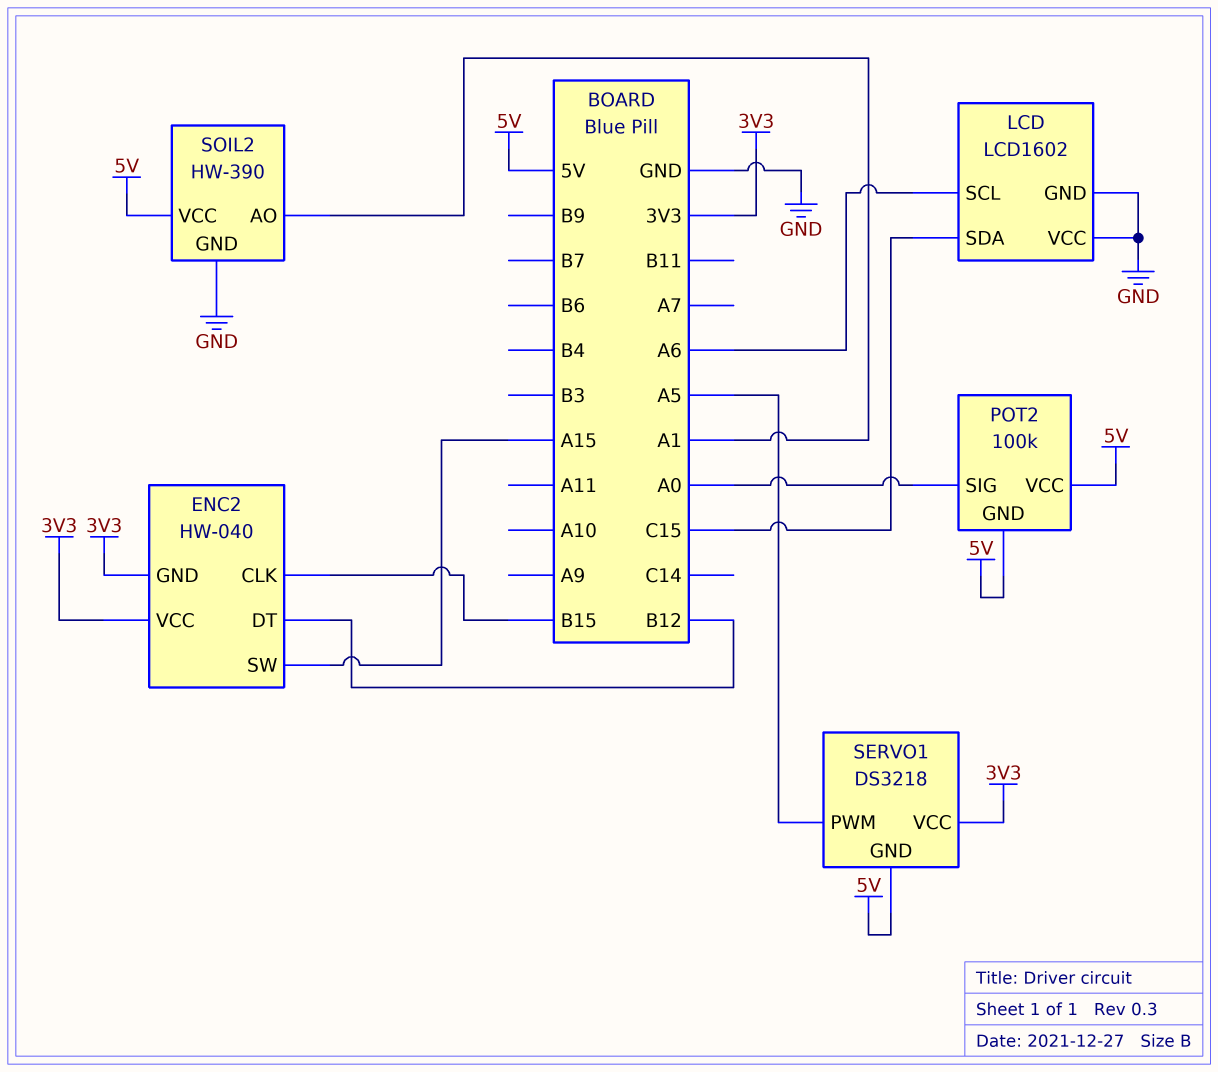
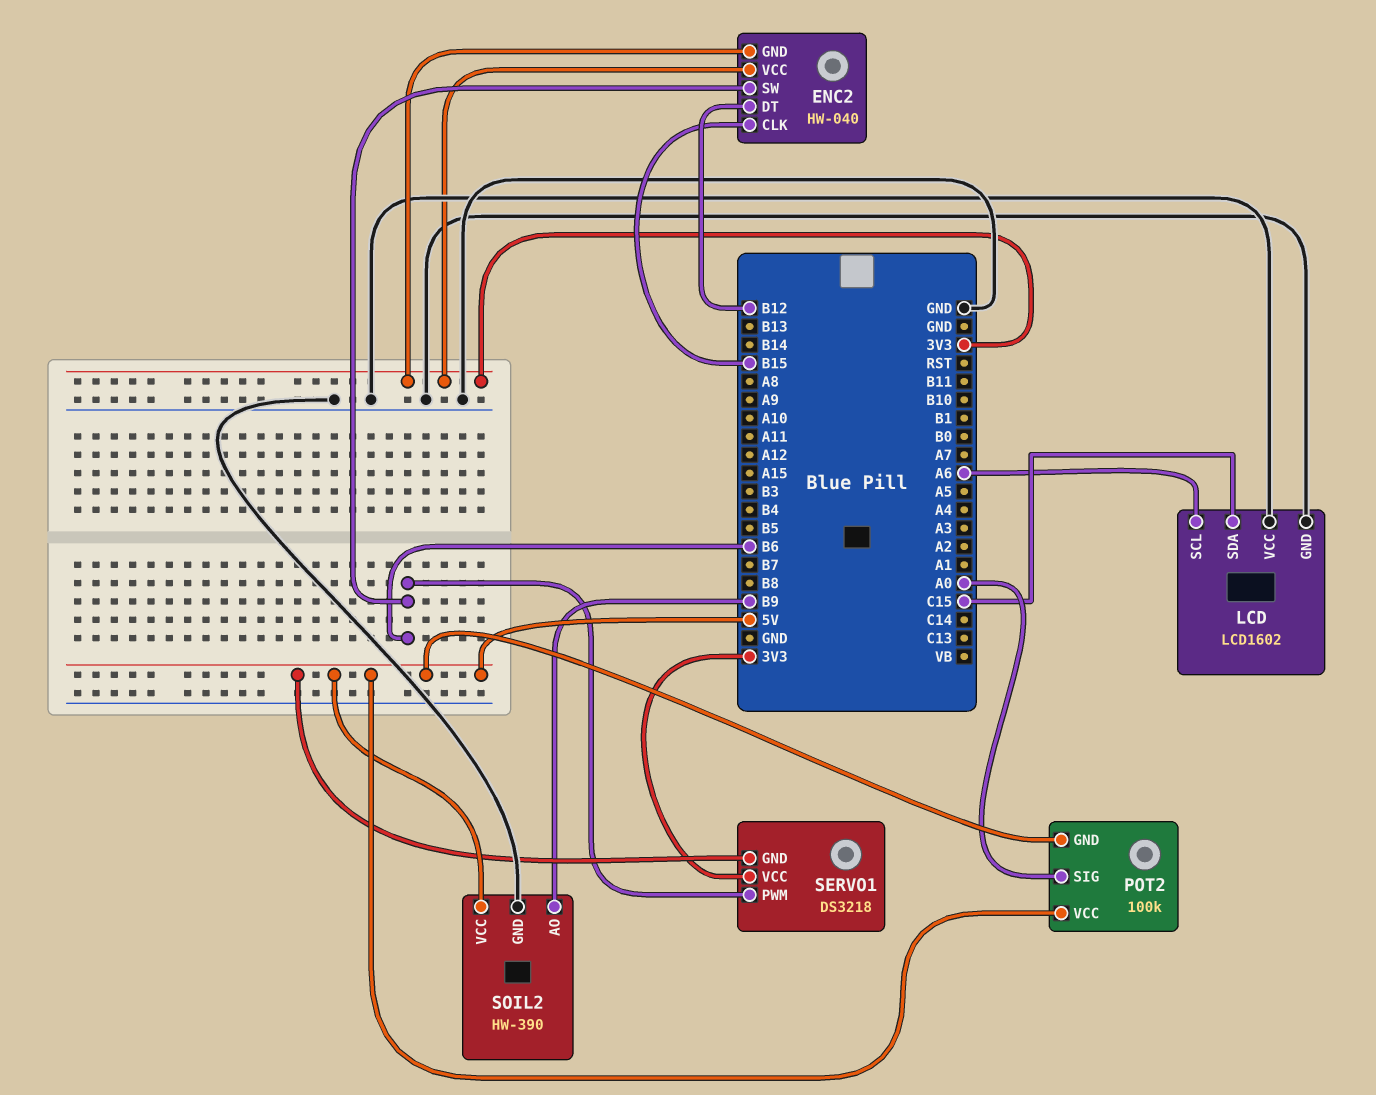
ENC2 pin SW: A15 -> B6
SERVO1 pin PWM: A5 -> B6
SOIL2 pin AO: A1 -> B9

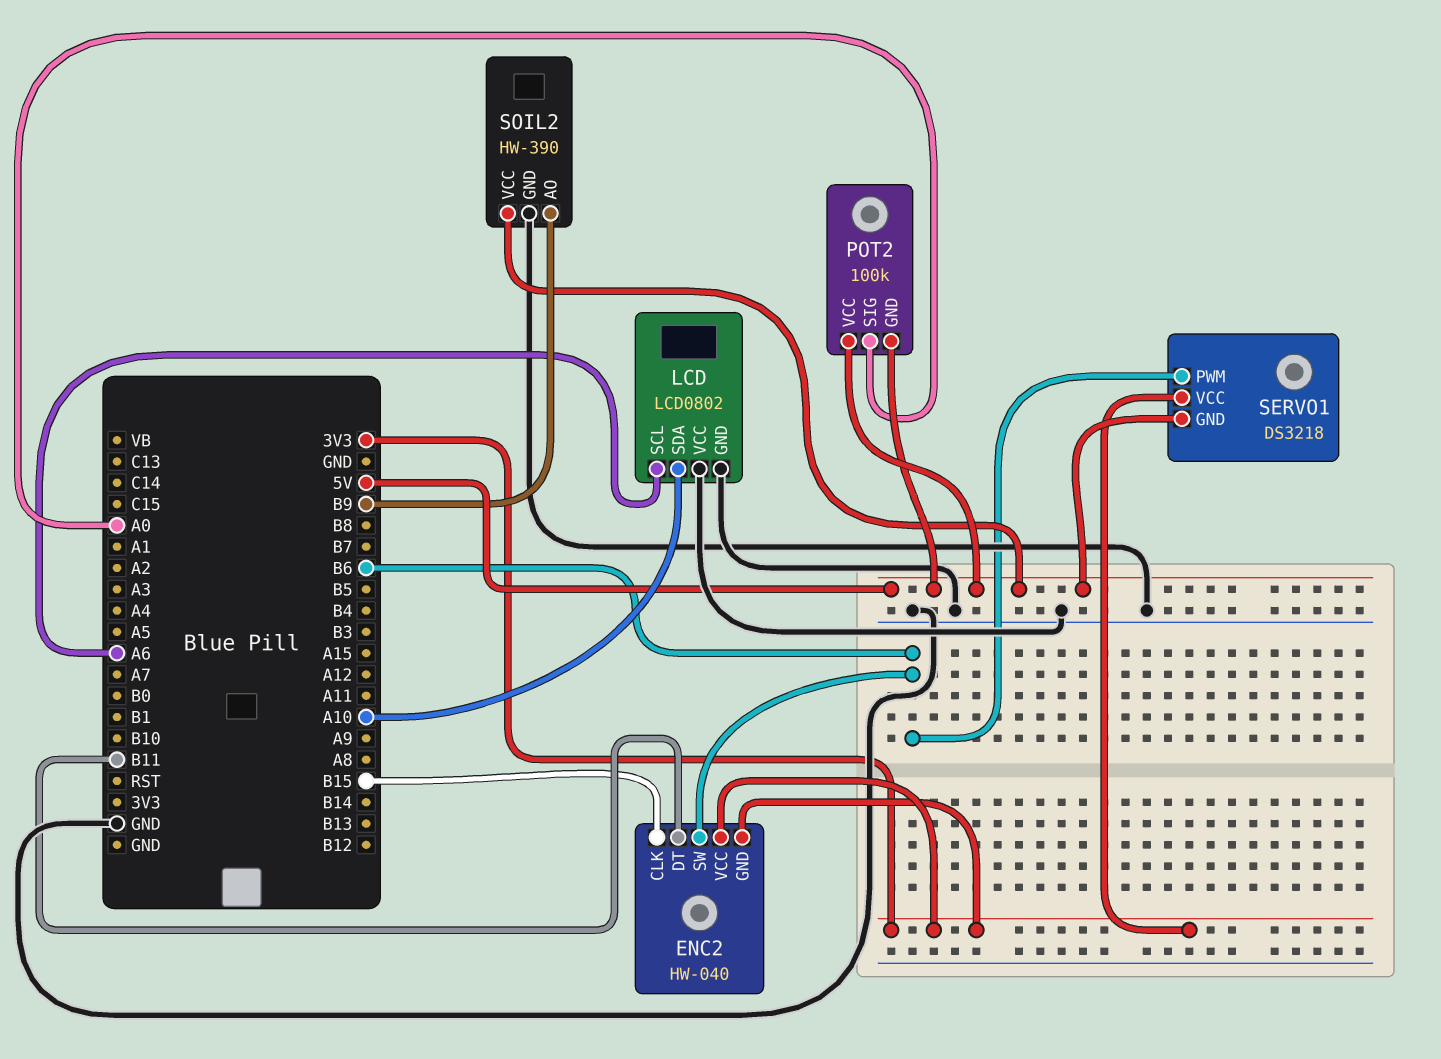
ENC2 pin DT: B12 -> B11
LCD: LCD1602 -> LCD0802
LCD pin SDA: C15 -> A10

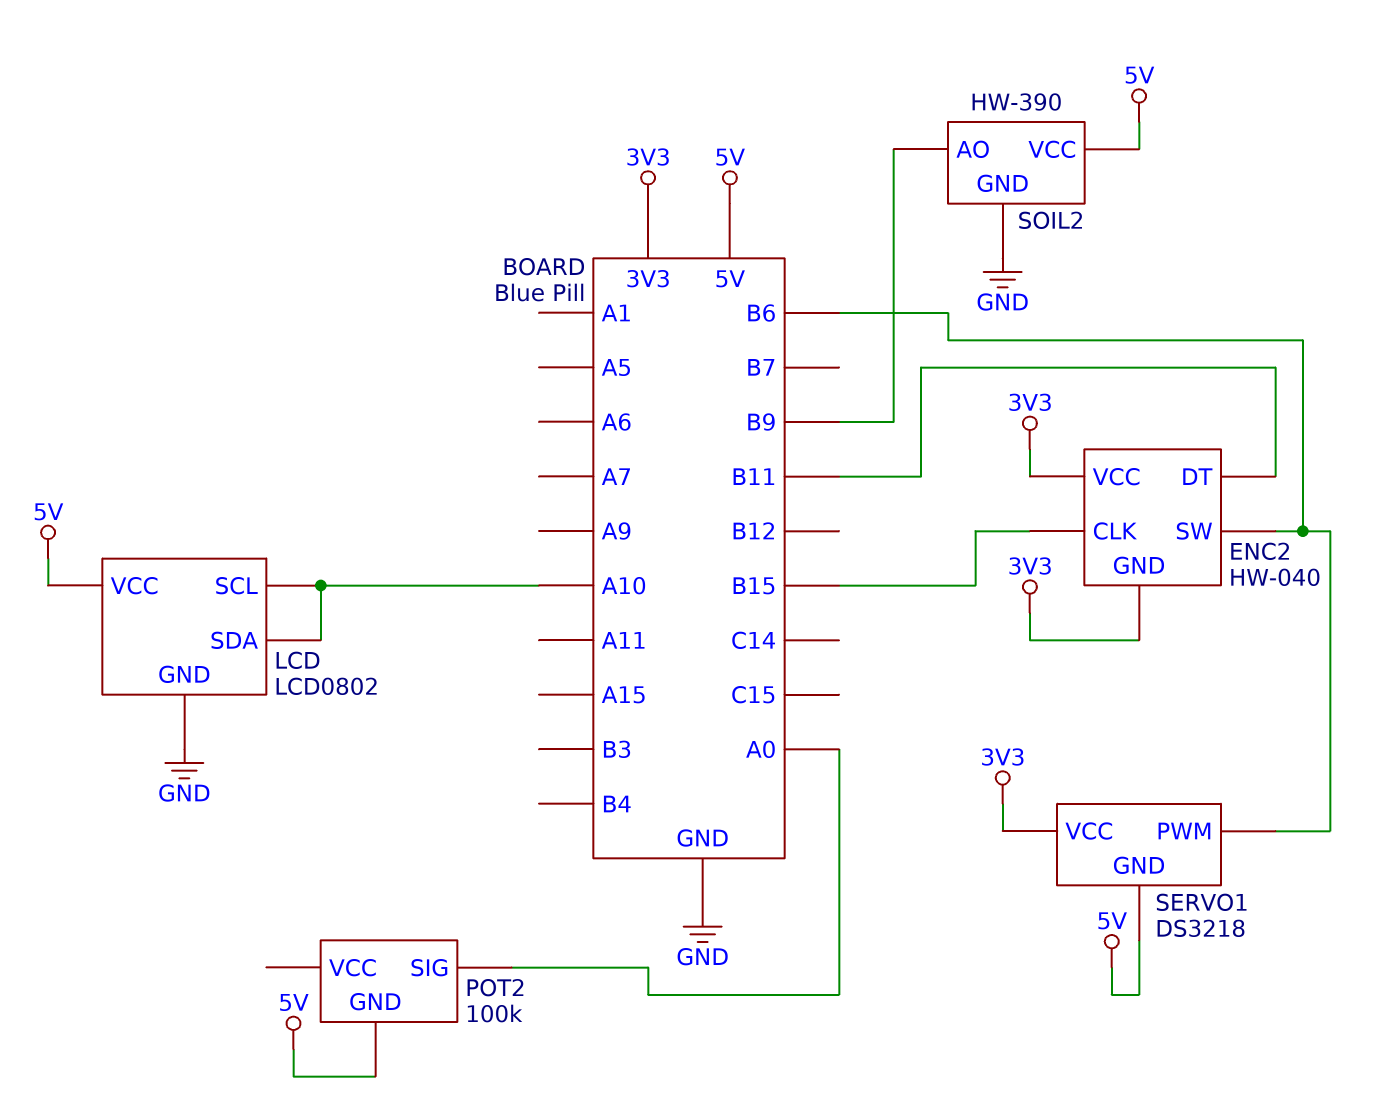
LCD pin SCL: A6 -> A10
LCD pin VCC: GND -> 5V
POT2 pin VCC: 5V -> none

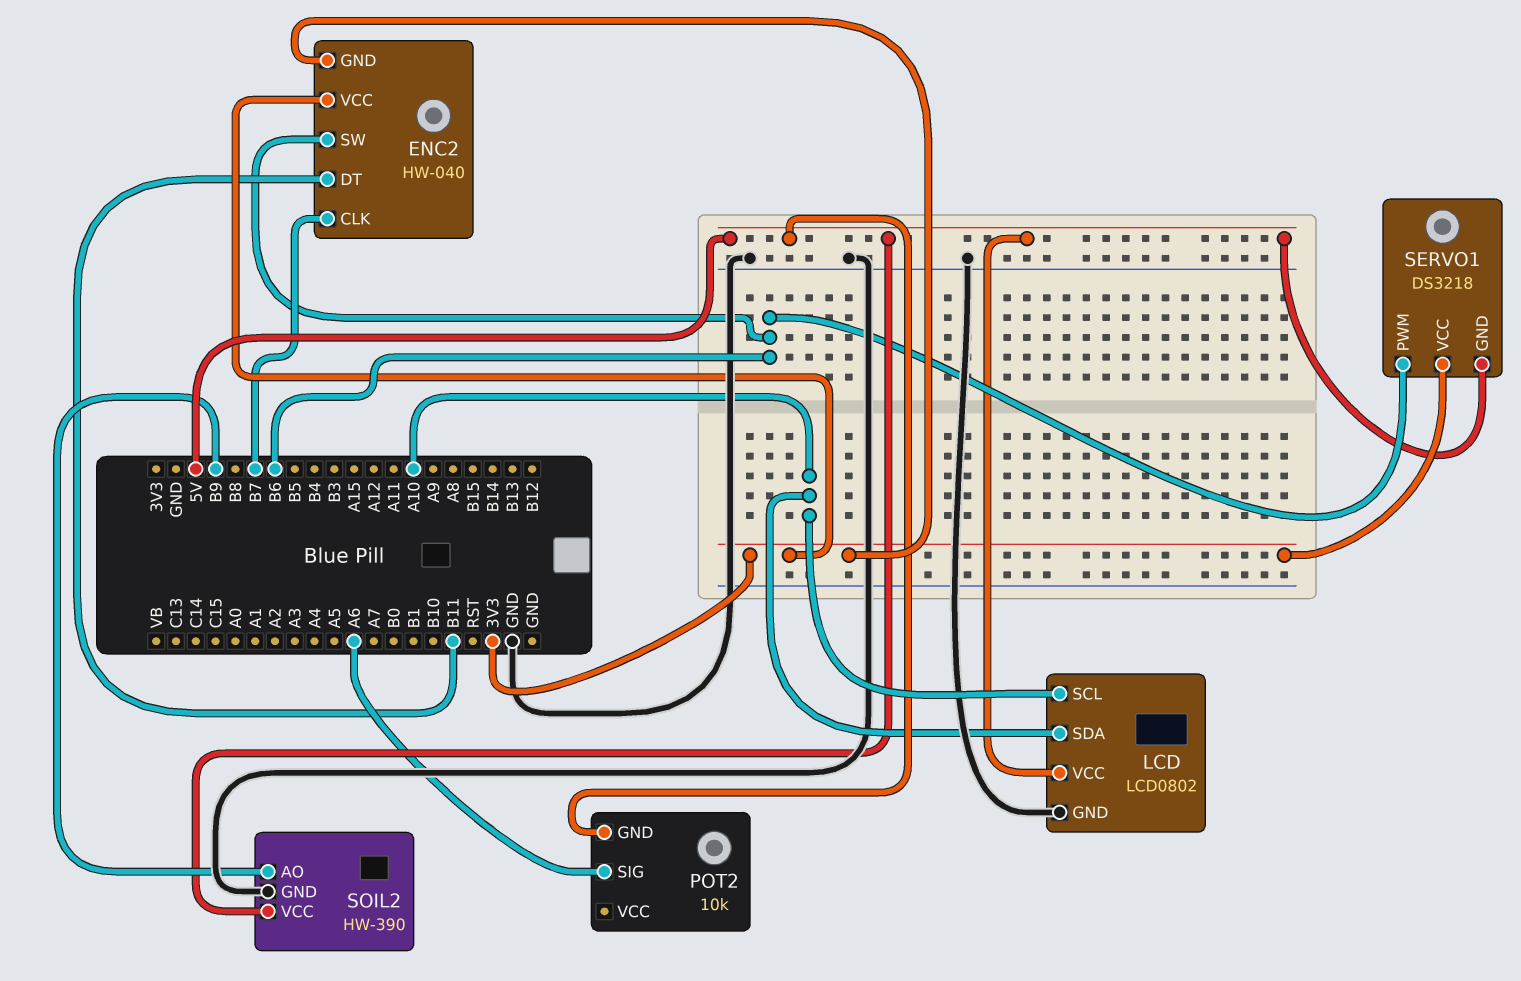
ENC2 pin CLK: B15 -> B7
POT2: 100k -> 10k
POT2 pin SIG: A0 -> A6

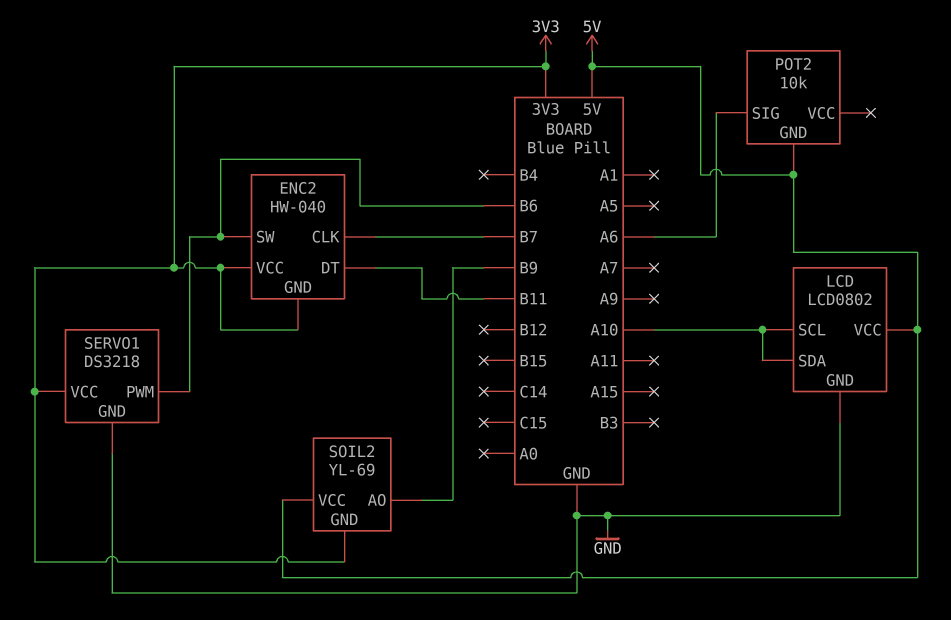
SERVO1 pin GND: 5V -> GND
SOIL2: HW-390 -> YL-69
SOIL2 pin GND: GND -> 3V3

